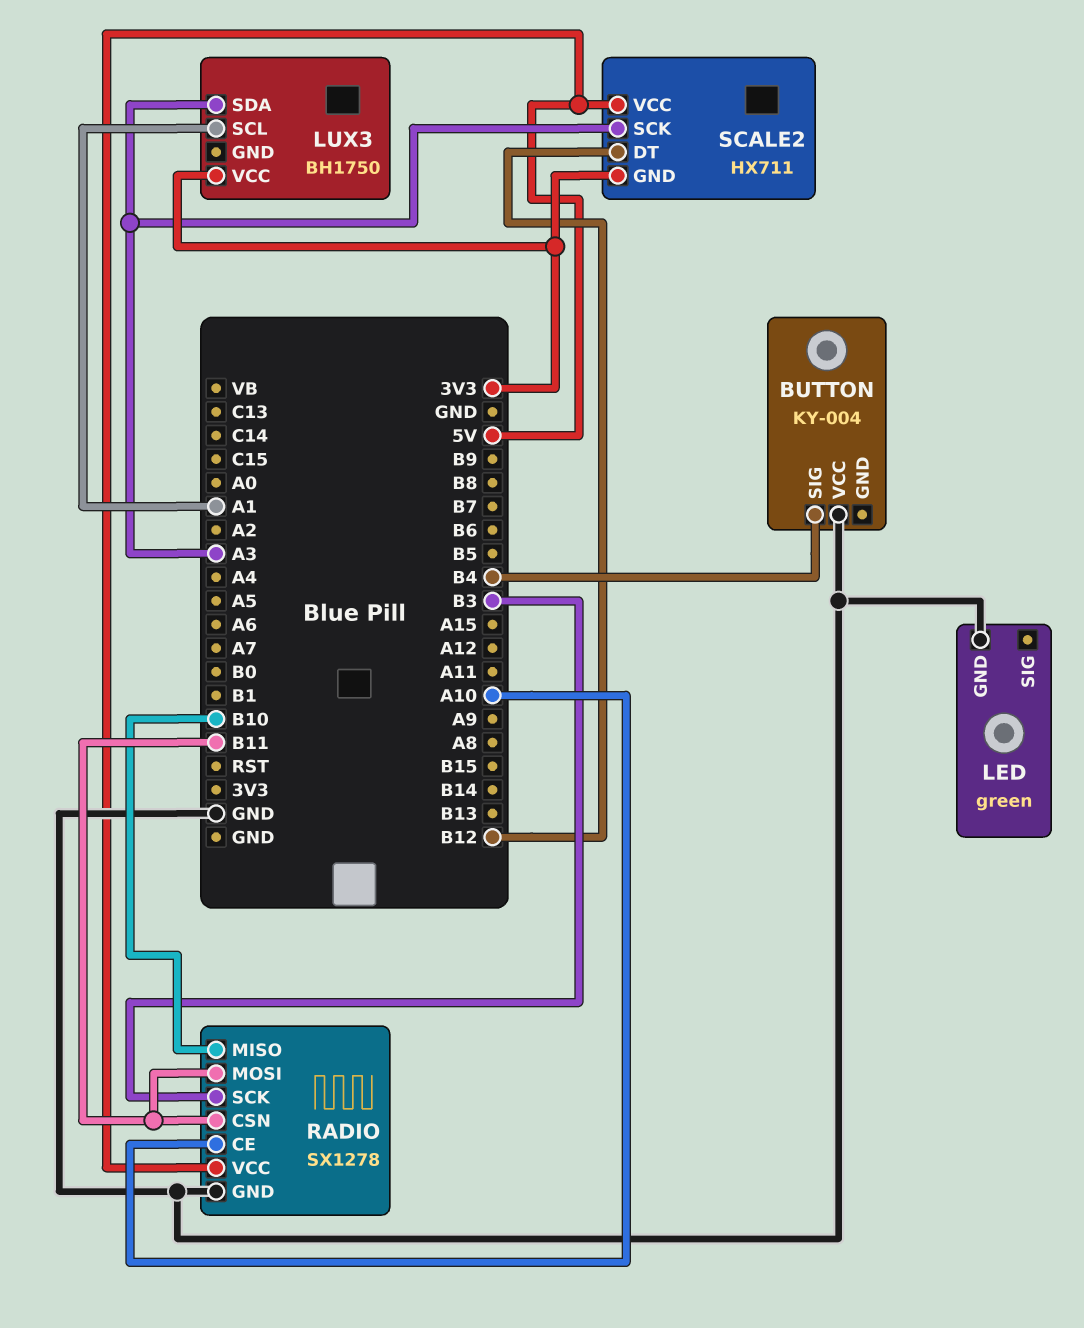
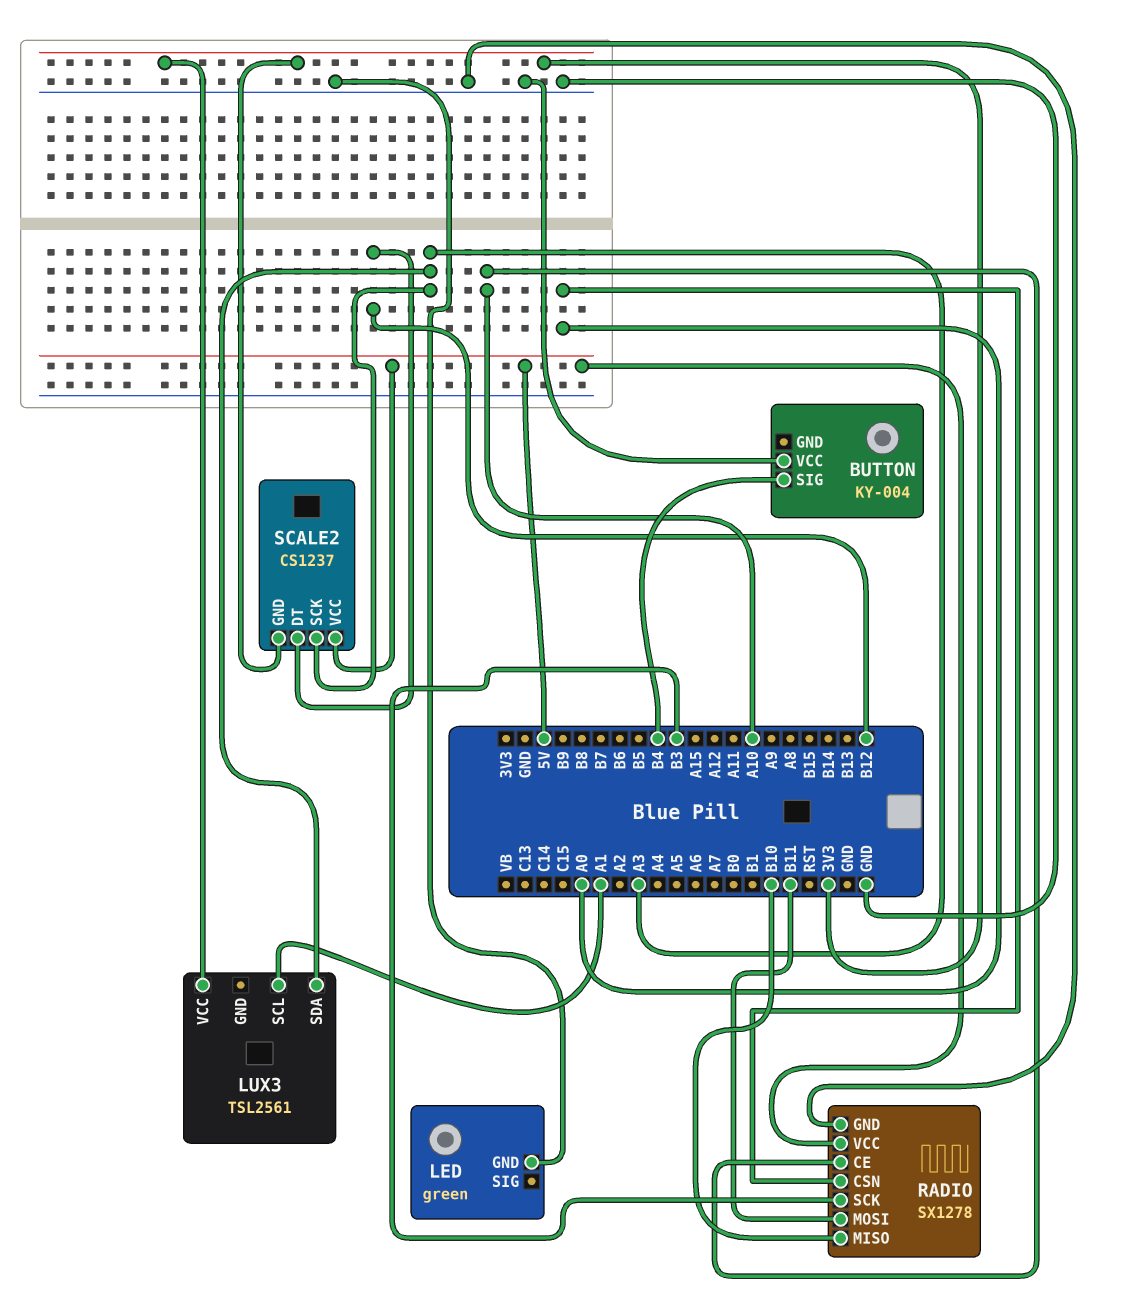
LUX3: BH1750 -> TSL2561
RADIO pin CSN: B11 -> A0
SCALE2: HX711 -> CS1237

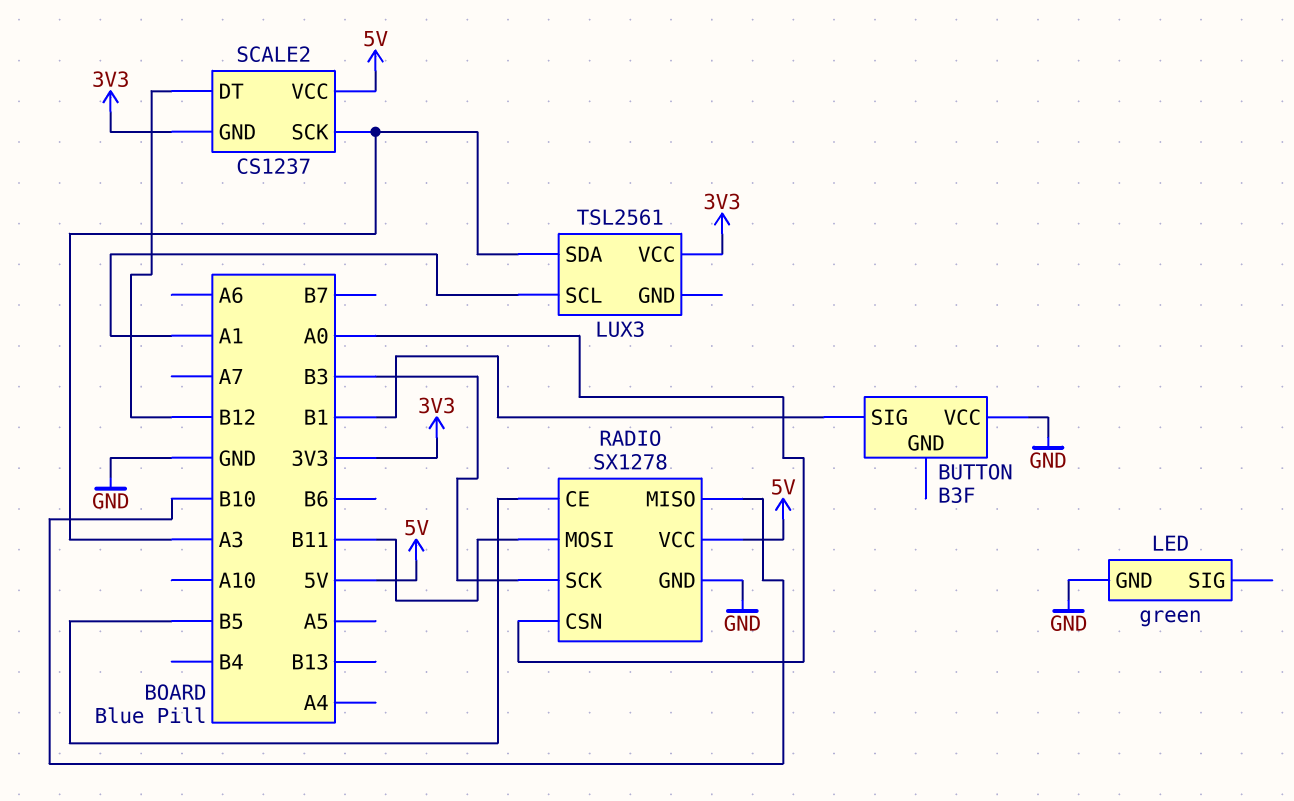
BUTTON: KY-004 -> B3F
BUTTON pin SIG: B4 -> B1
RADIO pin CE: A10 -> B5

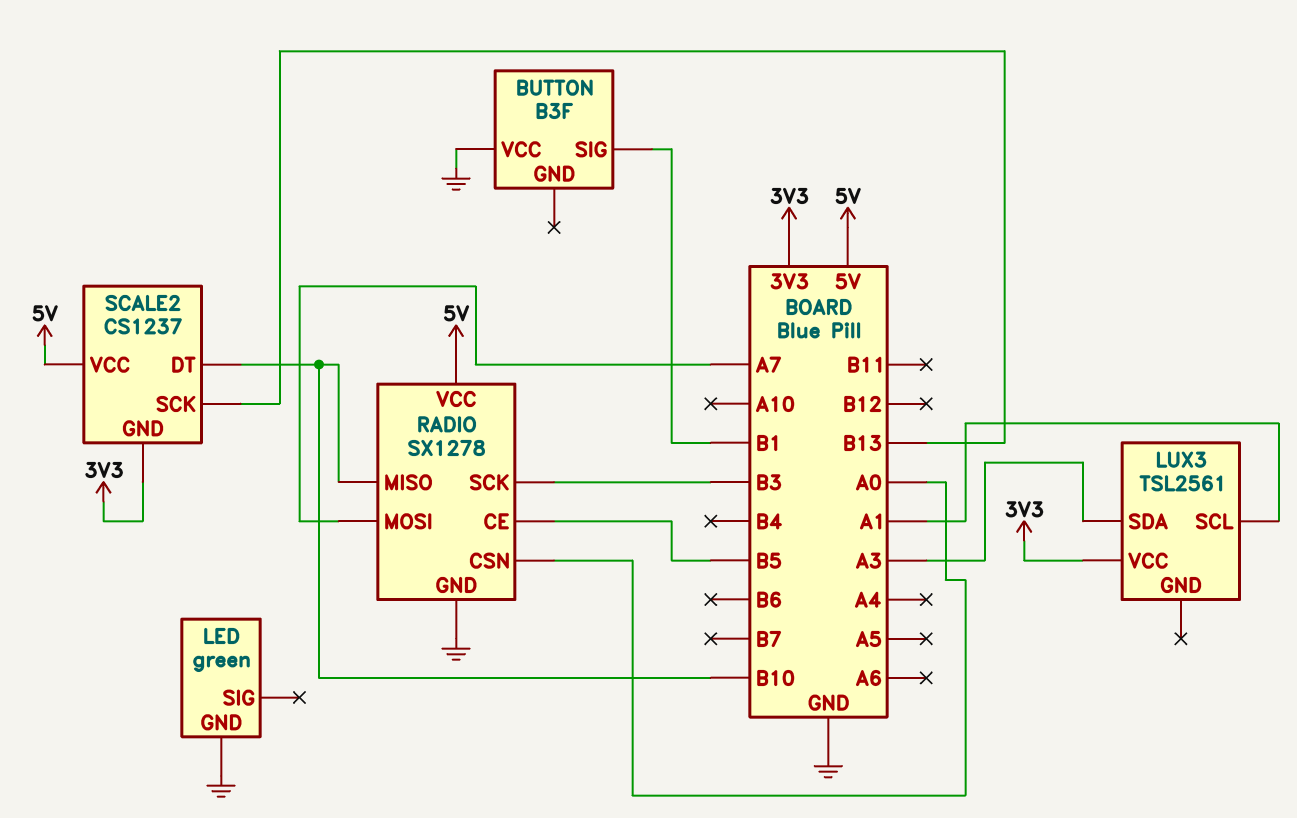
RADIO pin MOSI: B11 -> A7
SCALE2 pin DT: B12 -> B10
SCALE2 pin SCK: A3 -> B13

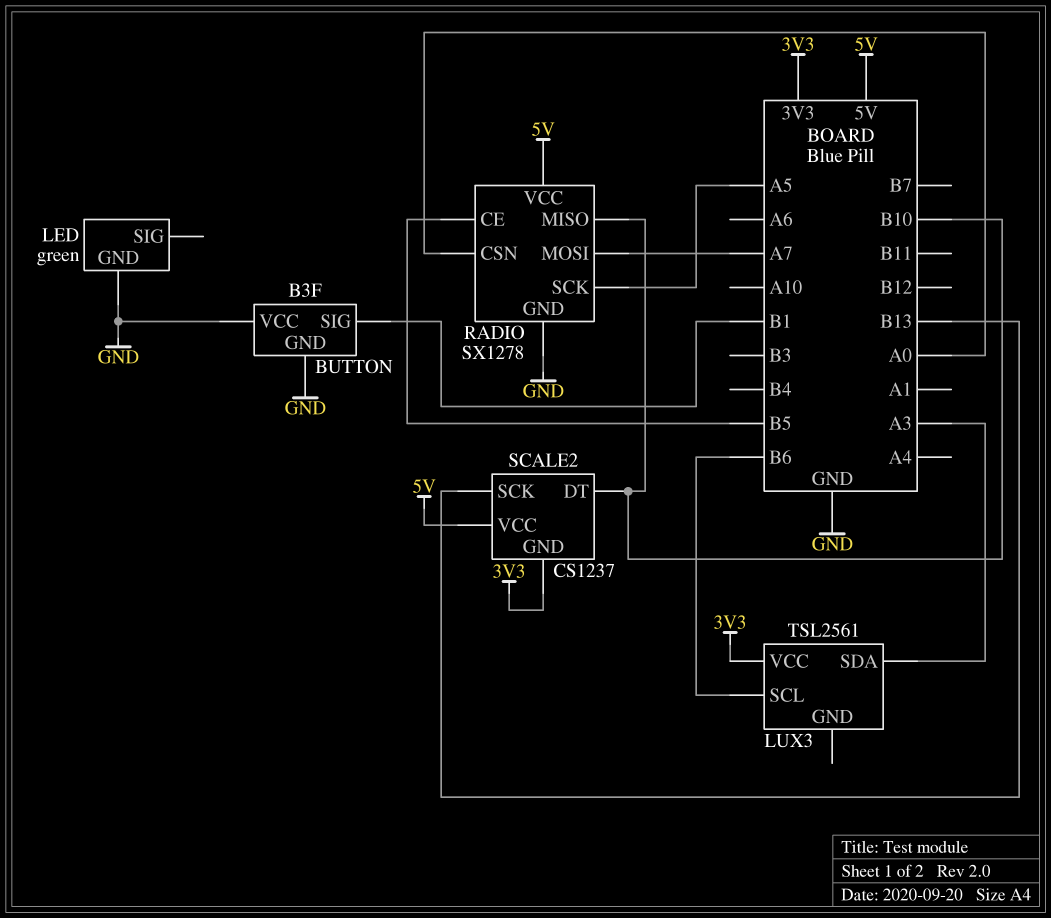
BUTTON pin GND: none -> GND
LUX3 pin SCL: A1 -> B6
RADIO pin SCK: B3 -> A5

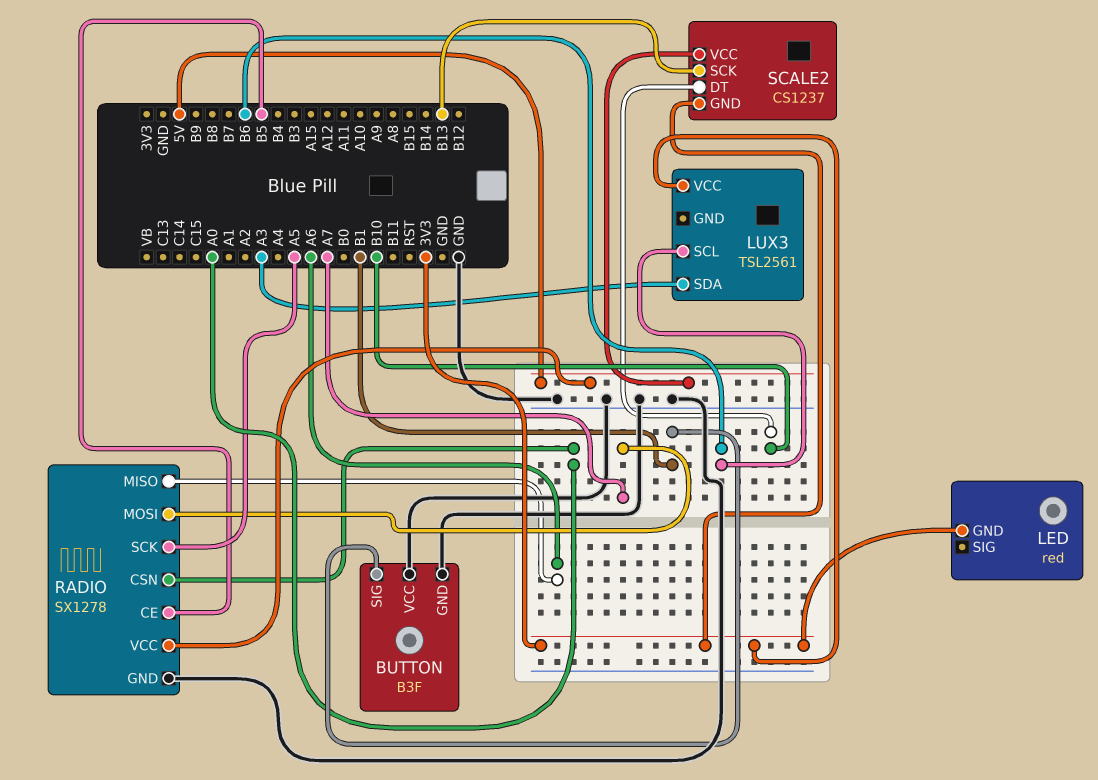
LED: green -> red
LED pin GND: GND -> 3V3
RADIO pin MISO: B10 -> A6

